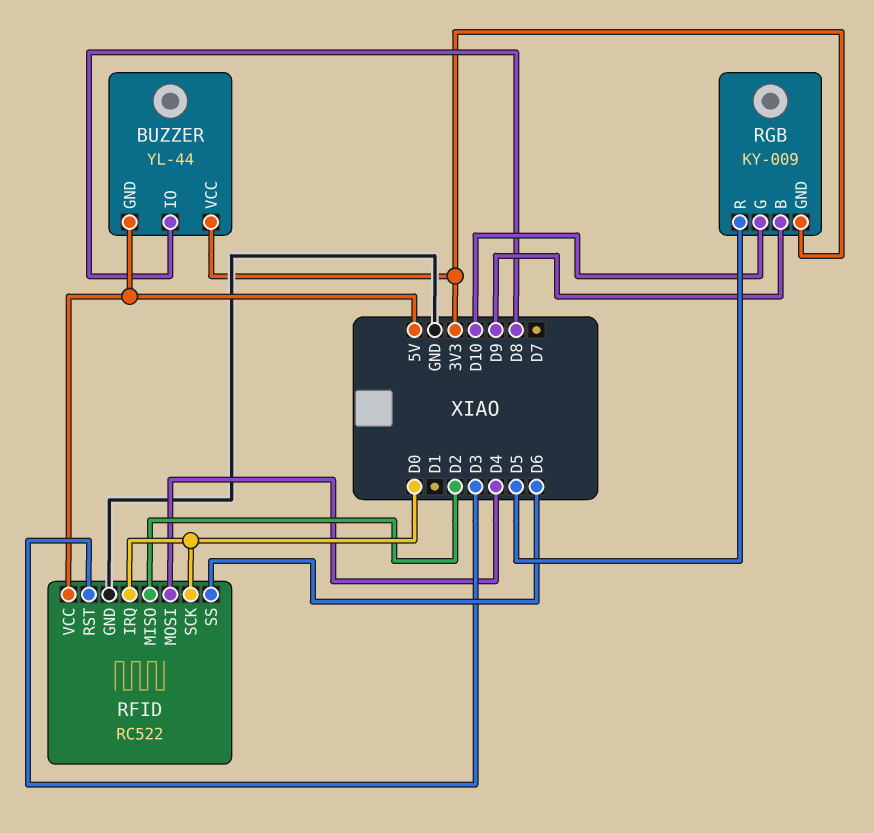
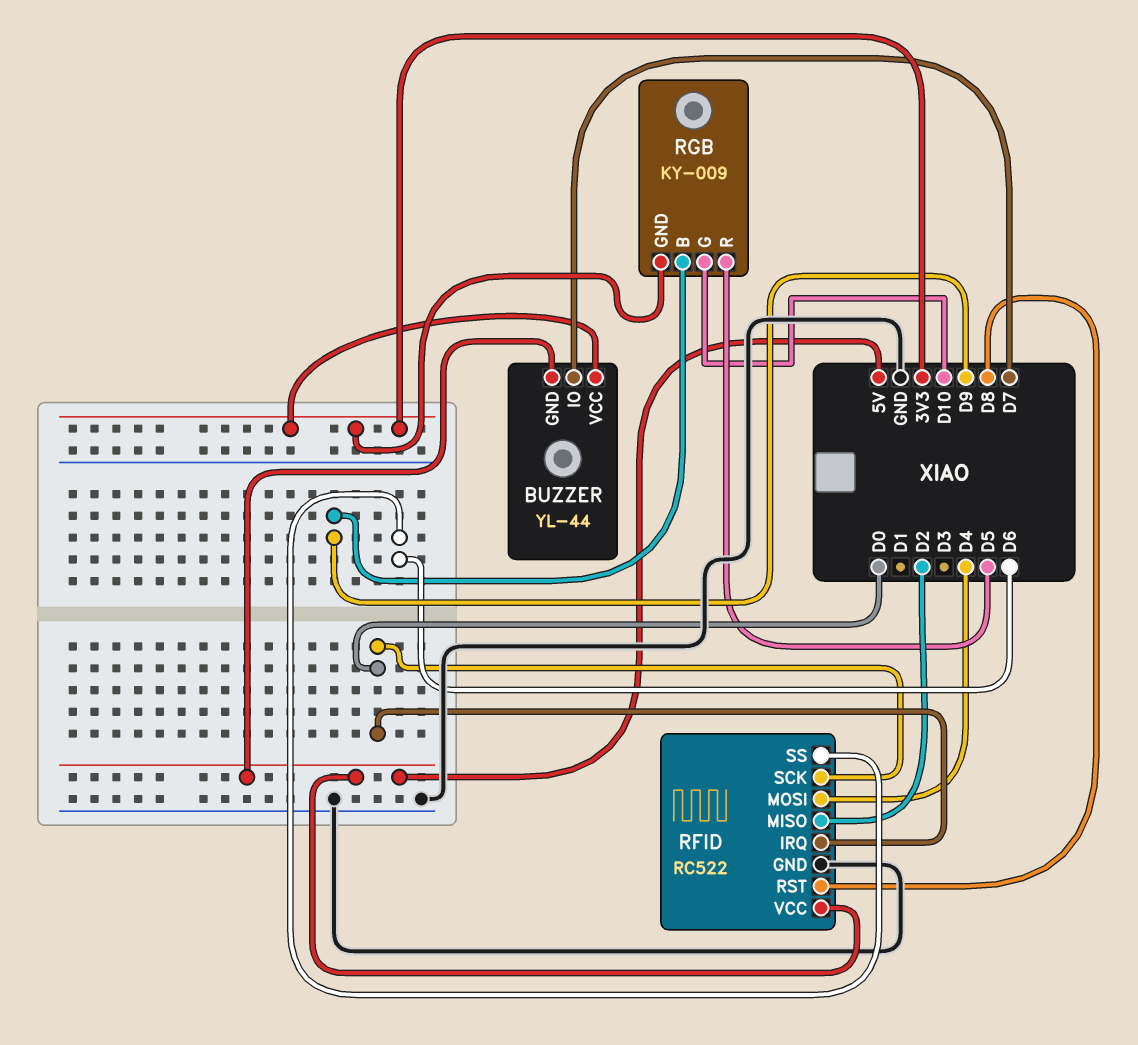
BUZZER pin IO: D8 -> D7
RFID pin RST: D3 -> D8

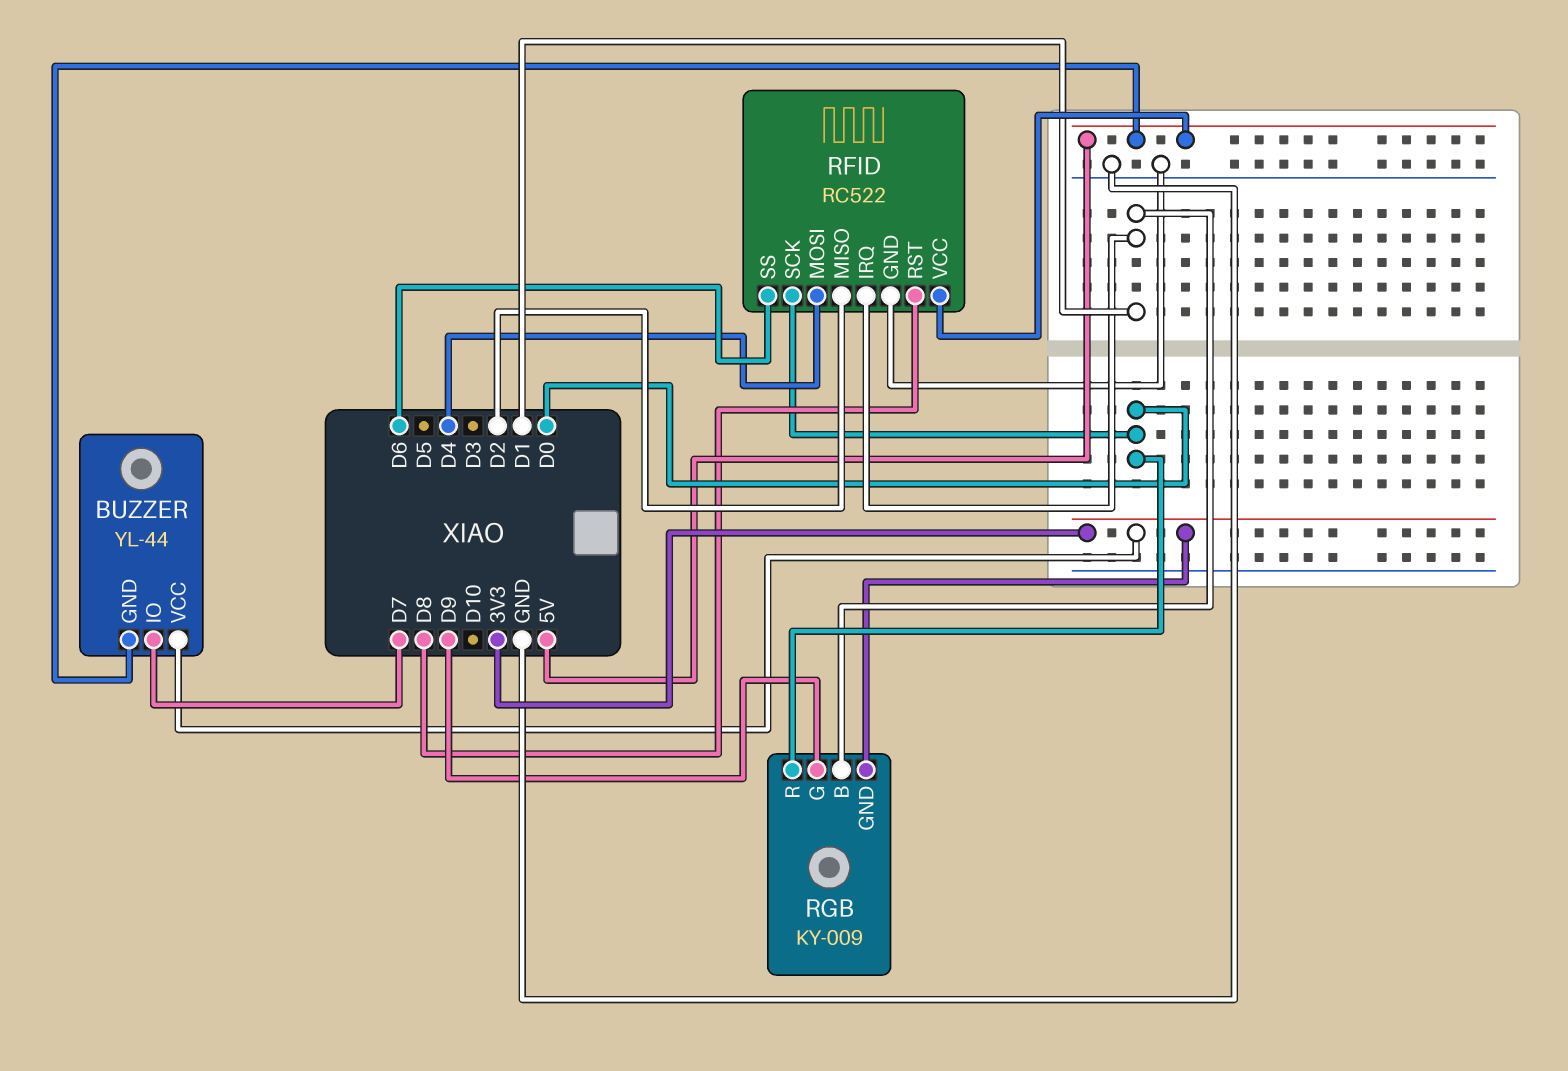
RFID pin IRQ: D0 -> D1
RGB pin B: D9 -> D1
RGB pin G: D10 -> D9
RGB pin R: D5 -> D0

